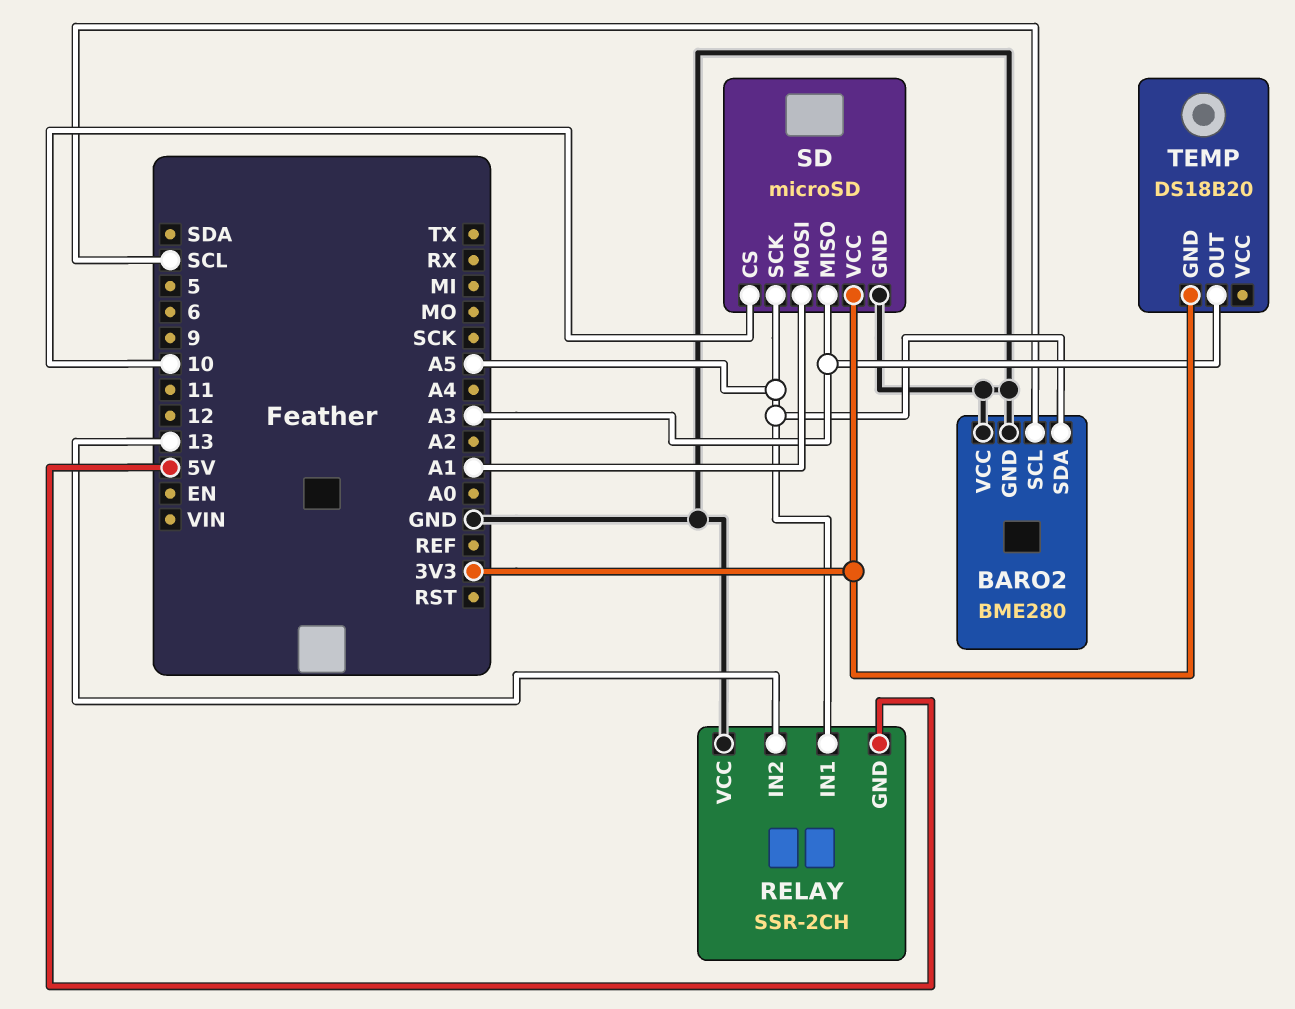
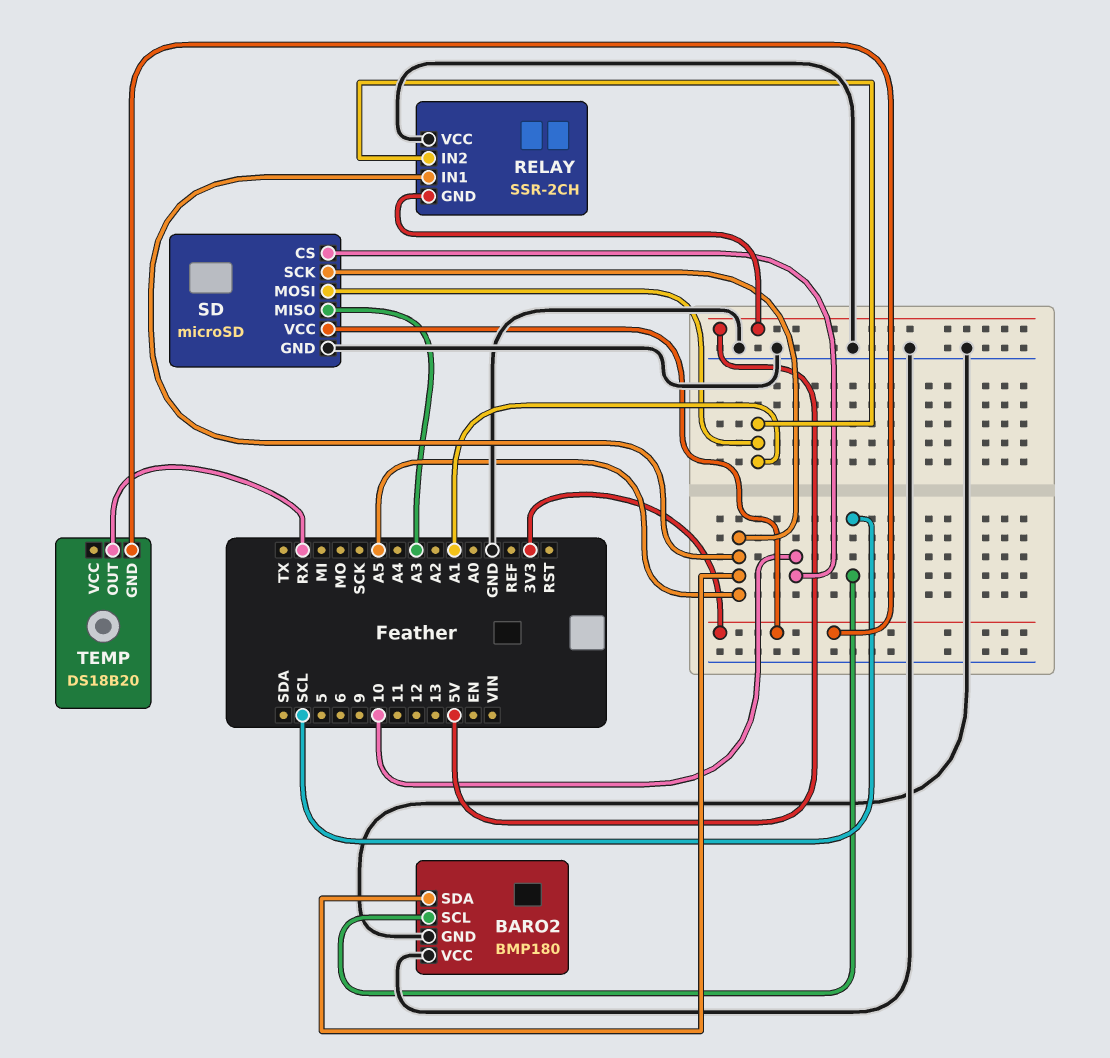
BARO2: BME280 -> BMP180
RELAY pin IN2: 13 -> A1
TEMP pin OUT: A3 -> RX

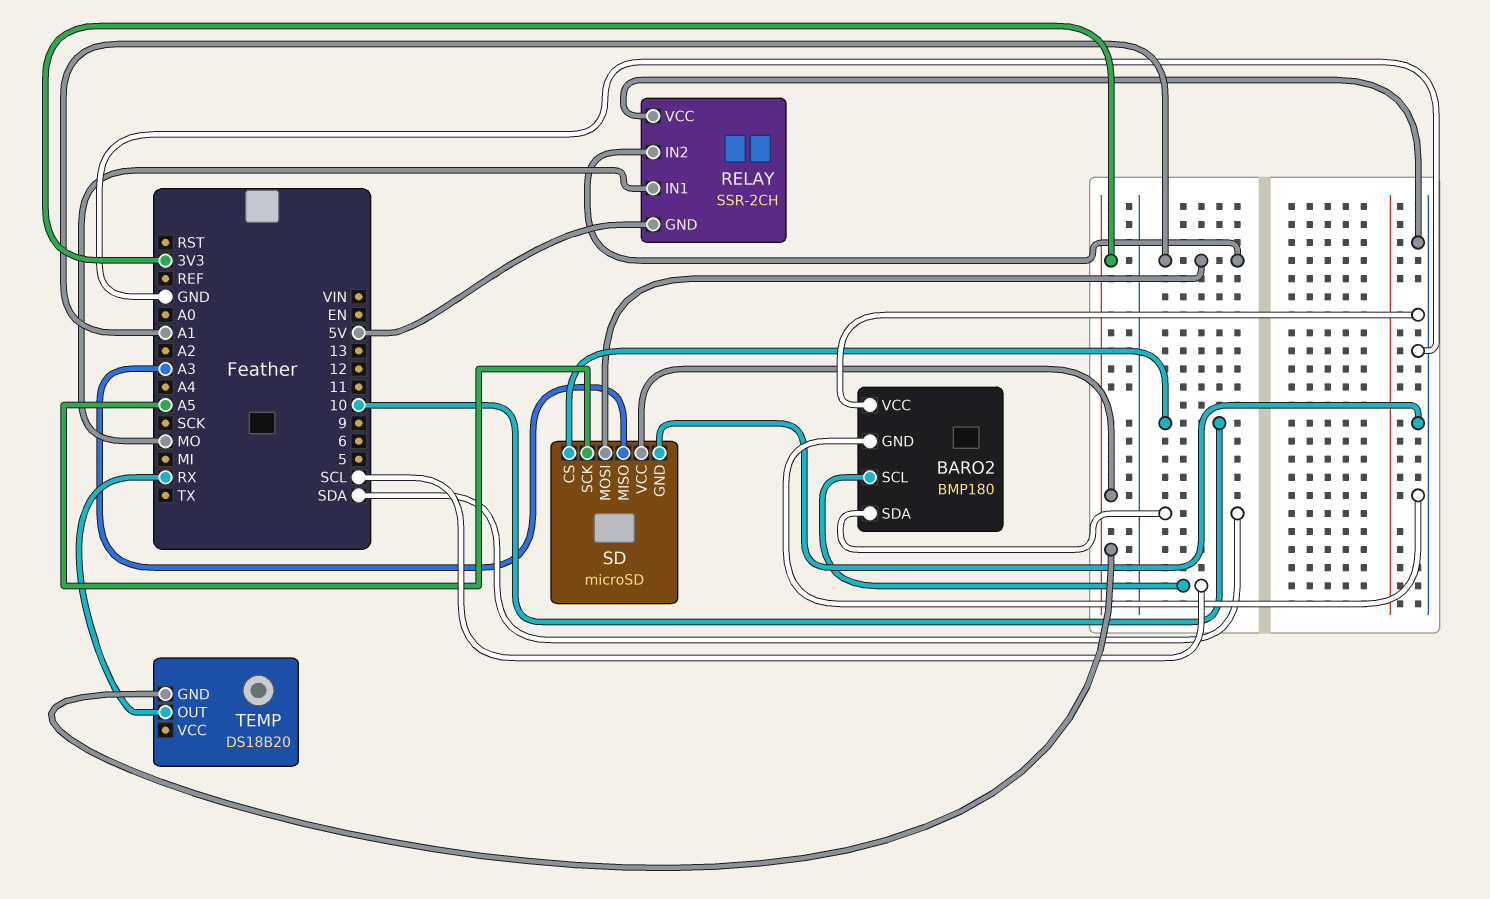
BARO2 pin SDA: A5 -> SDA
RELAY pin IN1: A5 -> MO

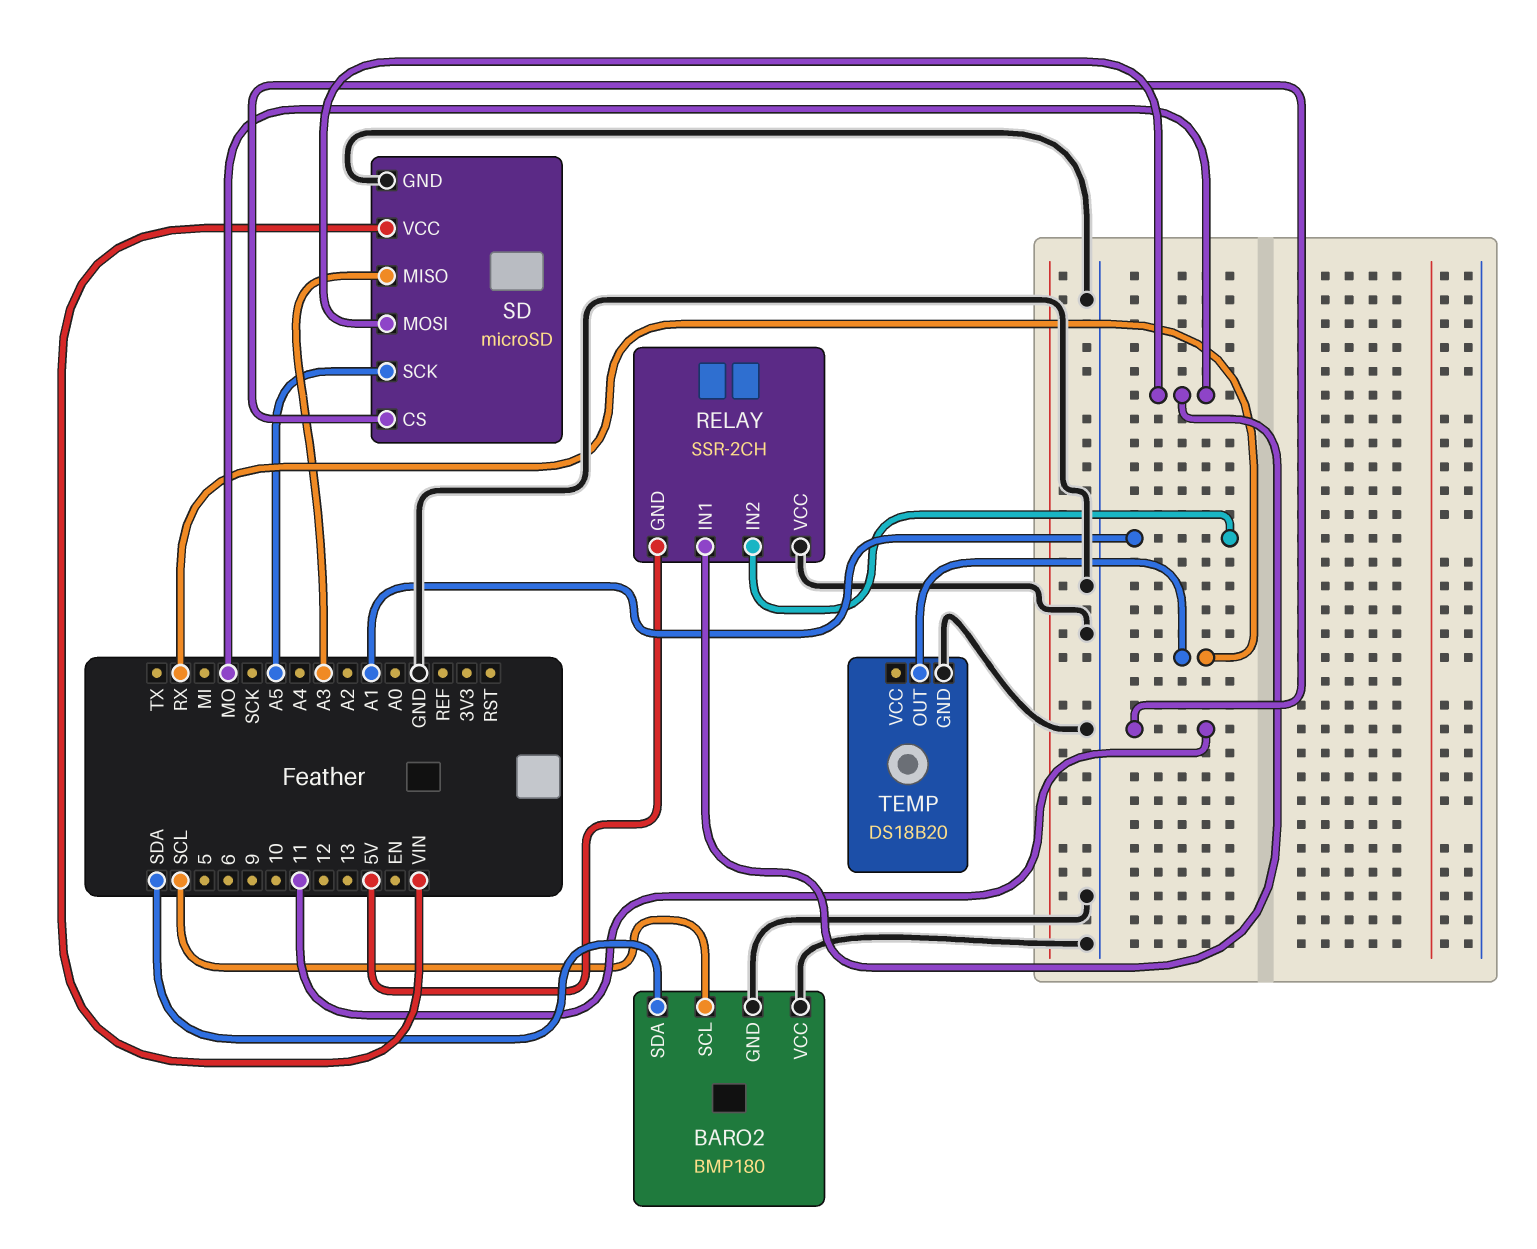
SD pin CS: 10 -> 11
SD pin MOSI: A1 -> MO
SD pin VCC: 3V3 -> VIN
TEMP pin GND: 3V3 -> GND

